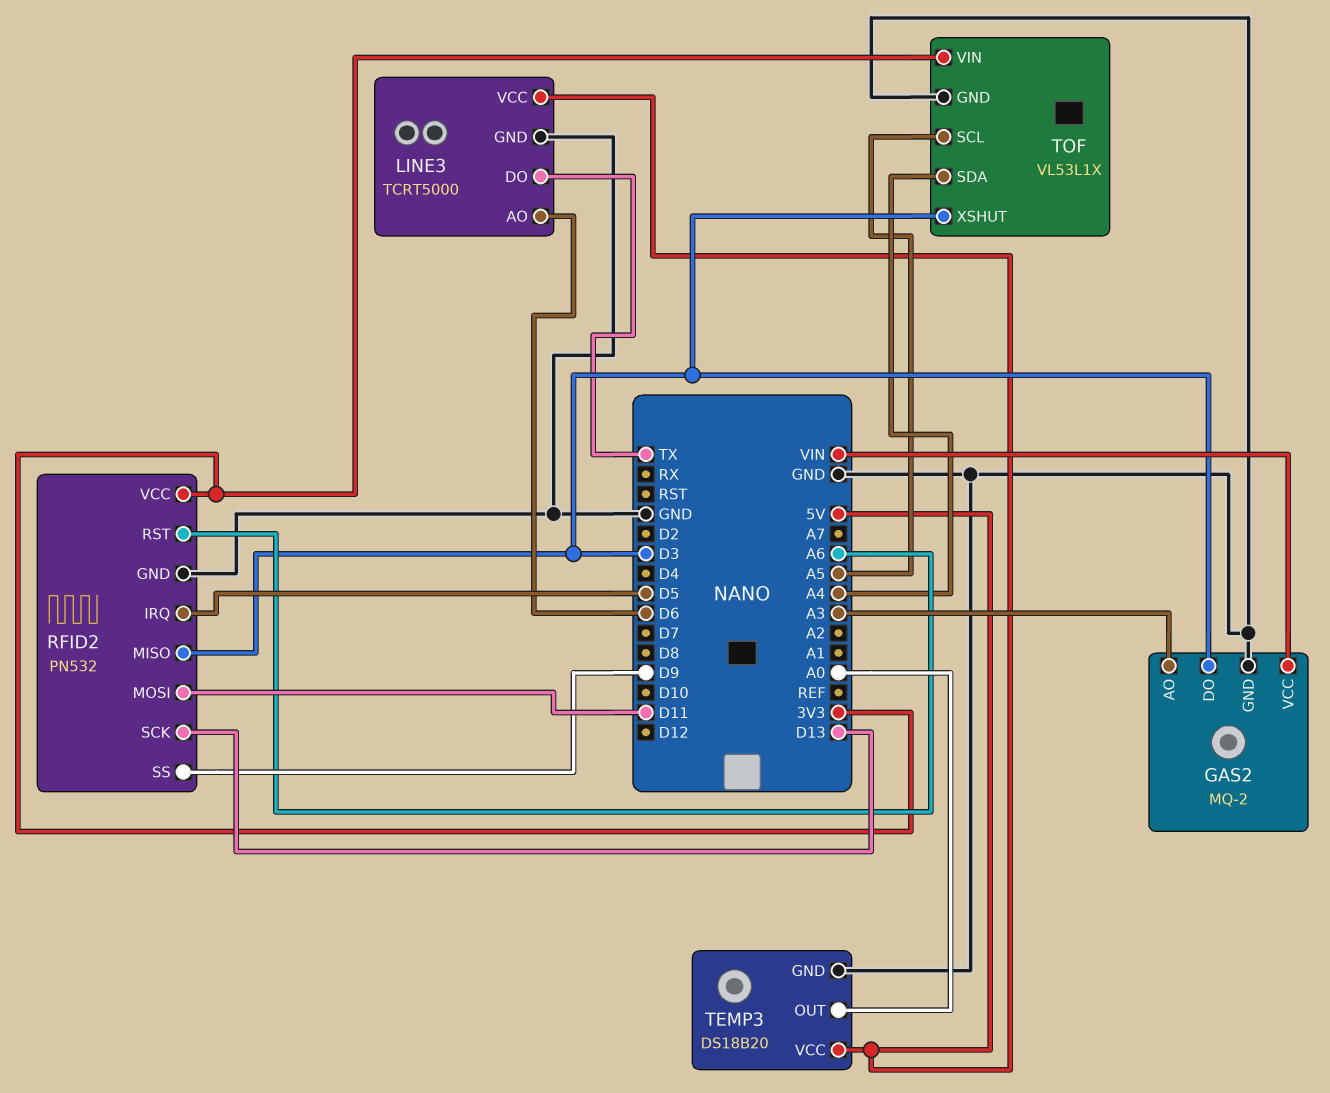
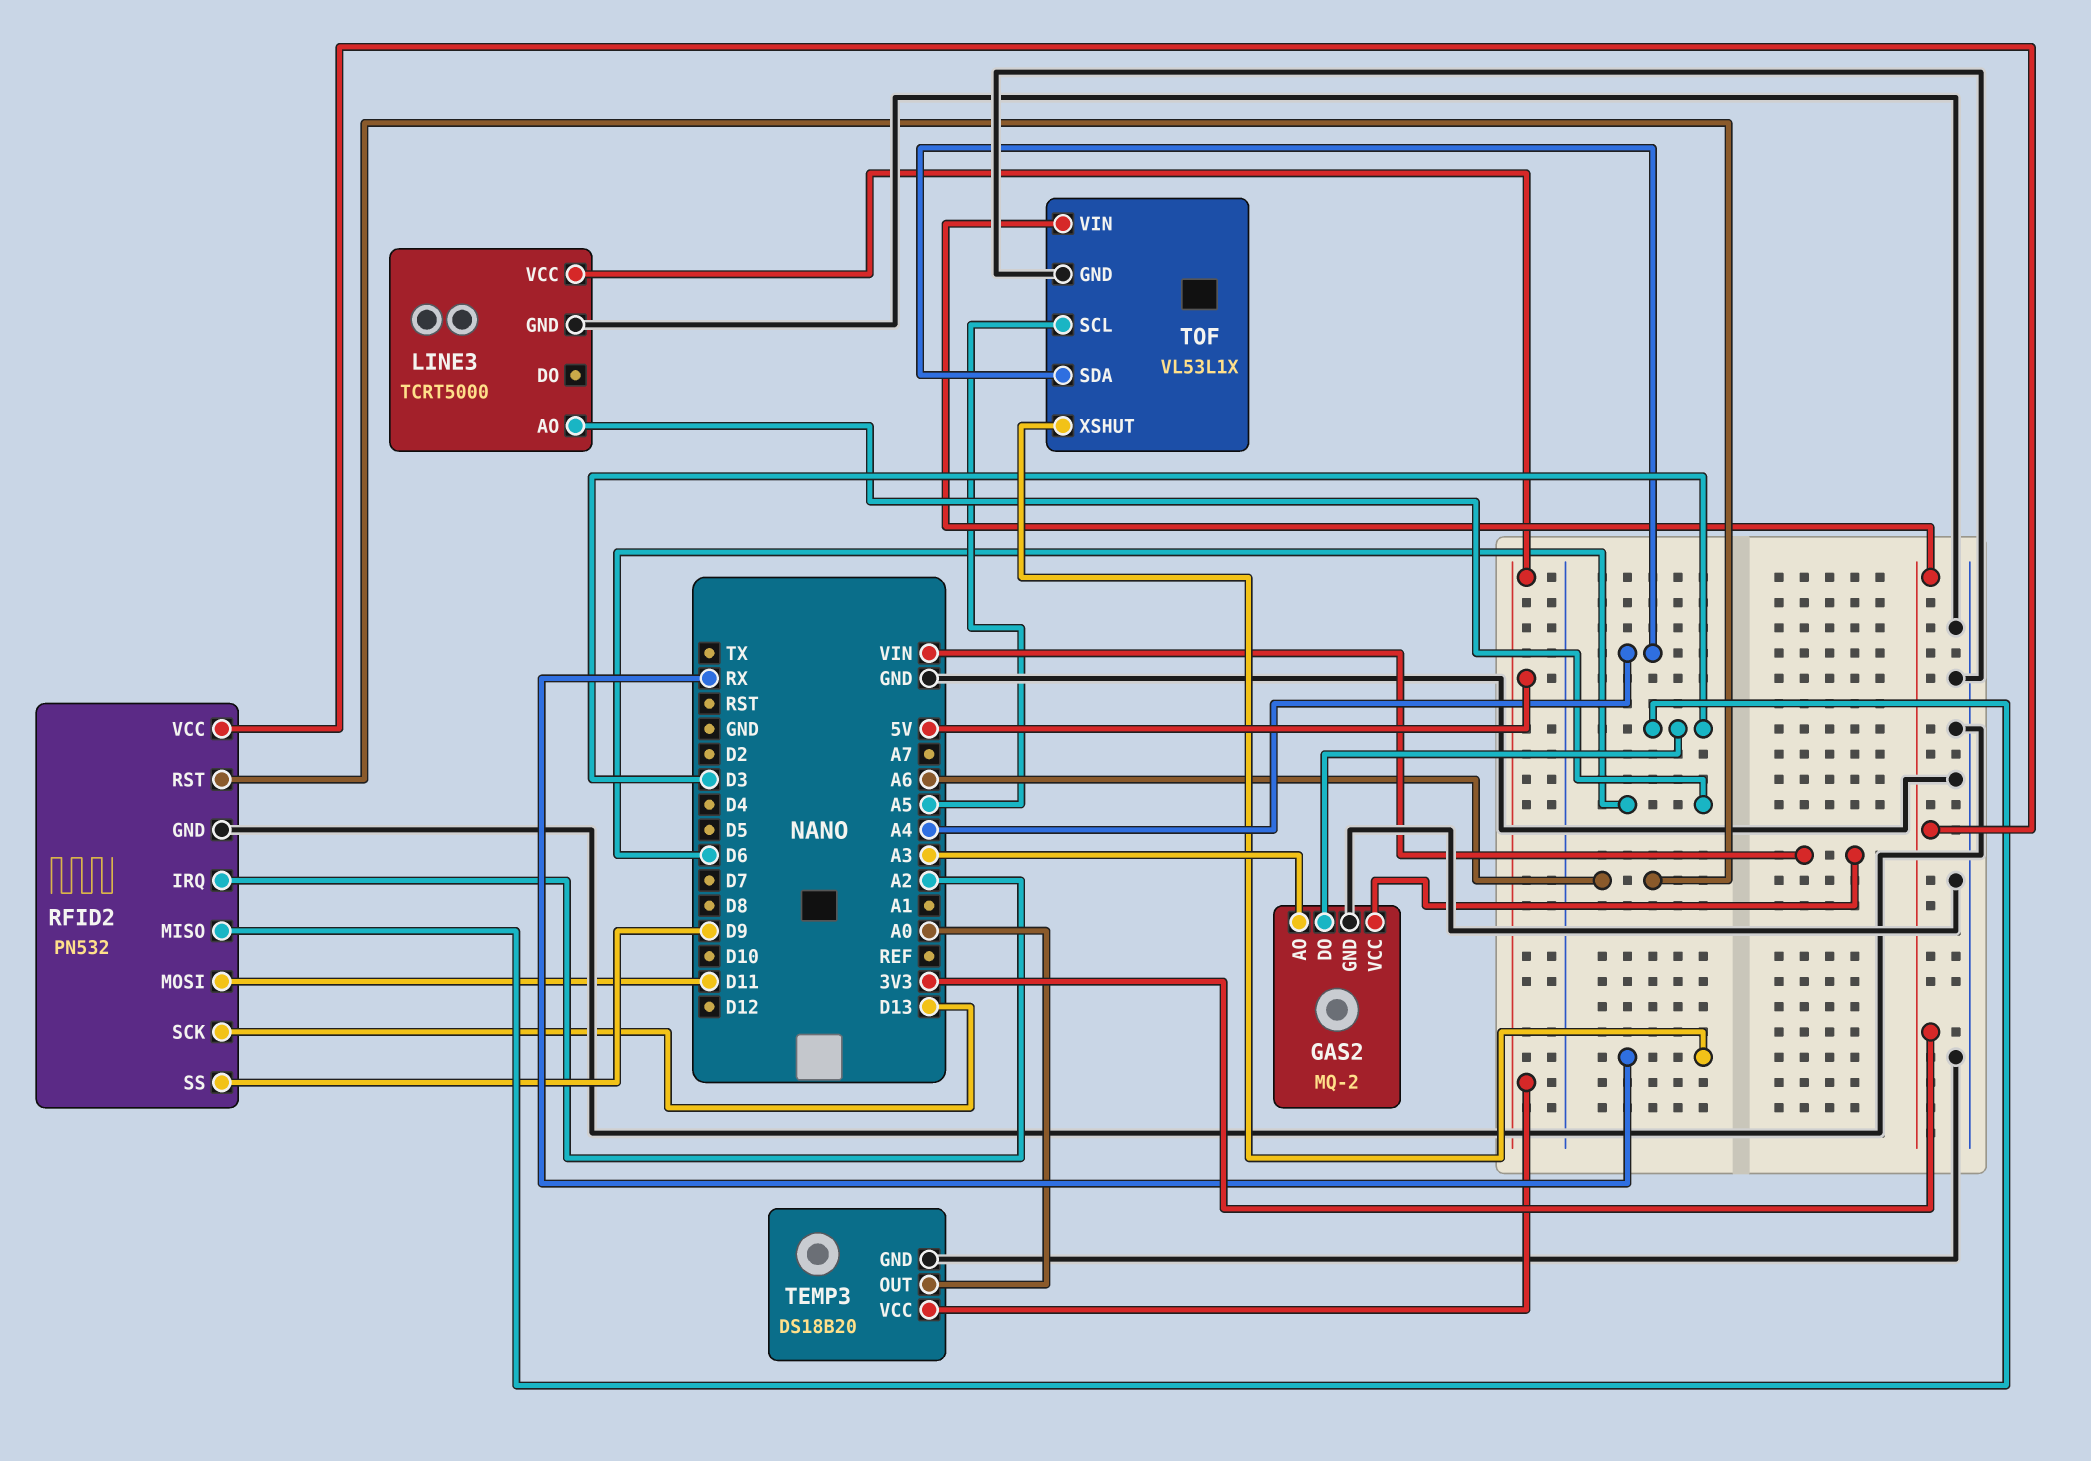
LINE3 pin DO: TX -> none
RFID2 pin IRQ: D5 -> A2
TOF pin XSHUT: D3 -> RX

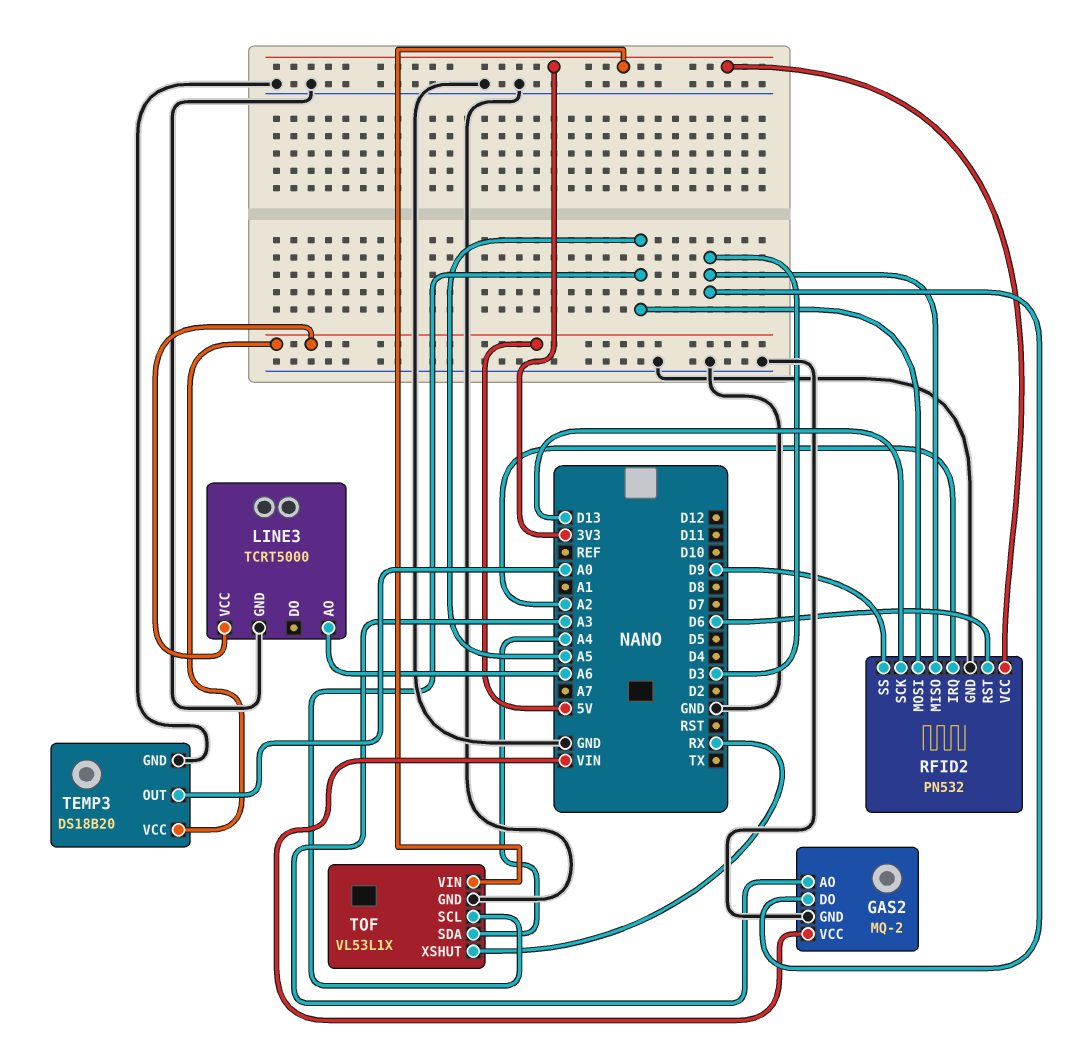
LINE3 pin AO: D6 -> A6
RFID2 pin MOSI: D11 -> A5
RFID2 pin RST: A6 -> D6

